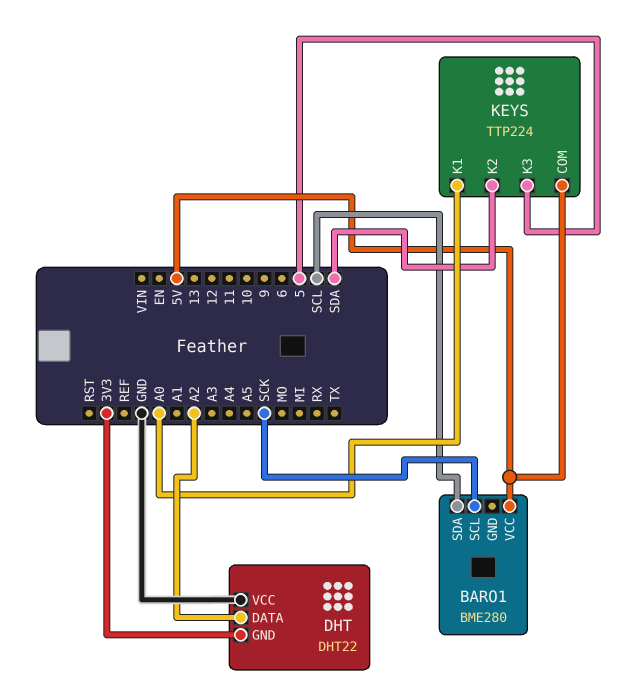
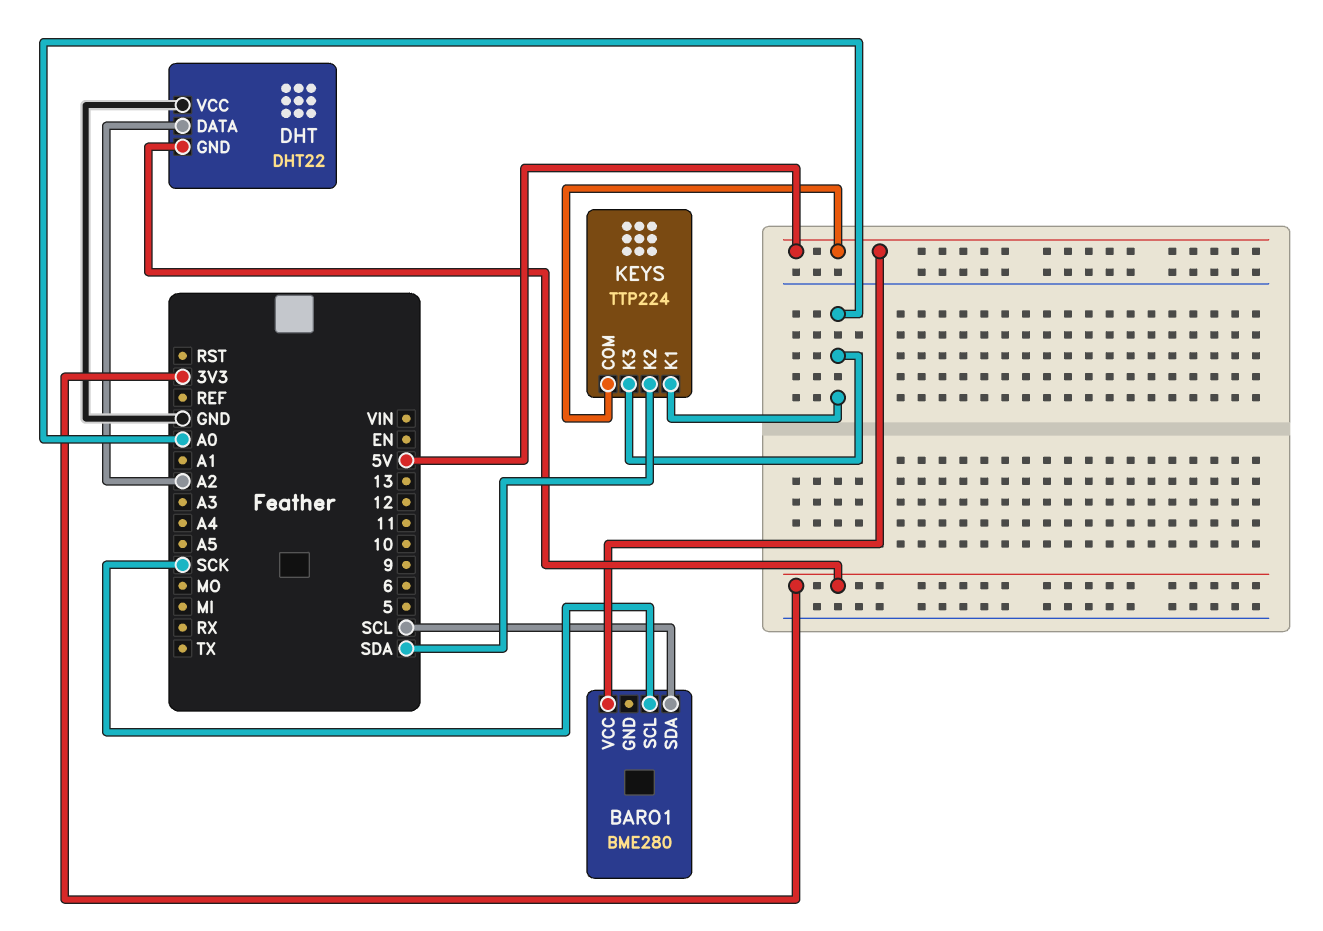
KEYS pin K3: 5 -> A0

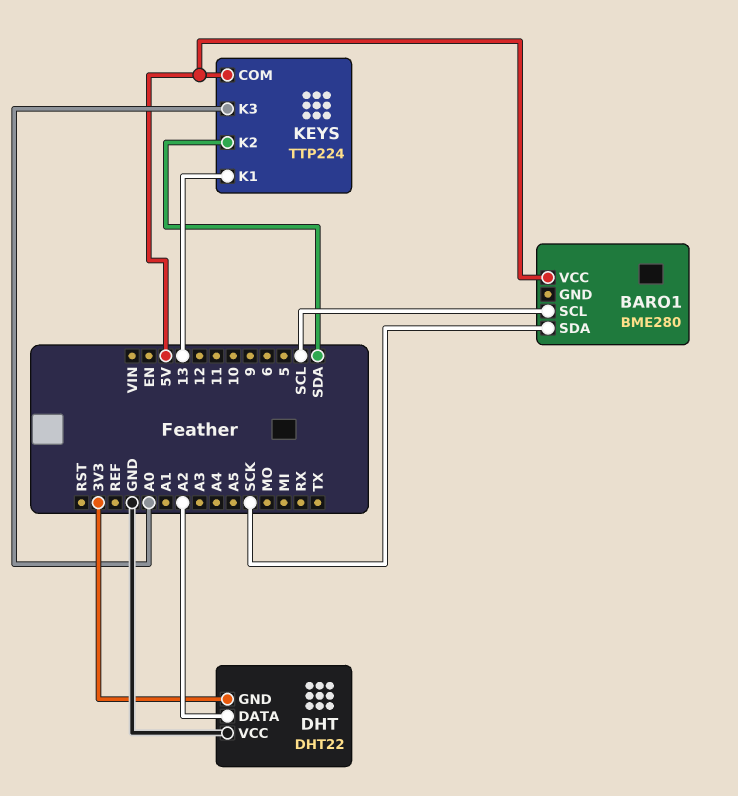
BARO1 pin SCL: SCK -> SCL
BARO1 pin SDA: SCL -> SCK
KEYS pin K1: A0 -> 13

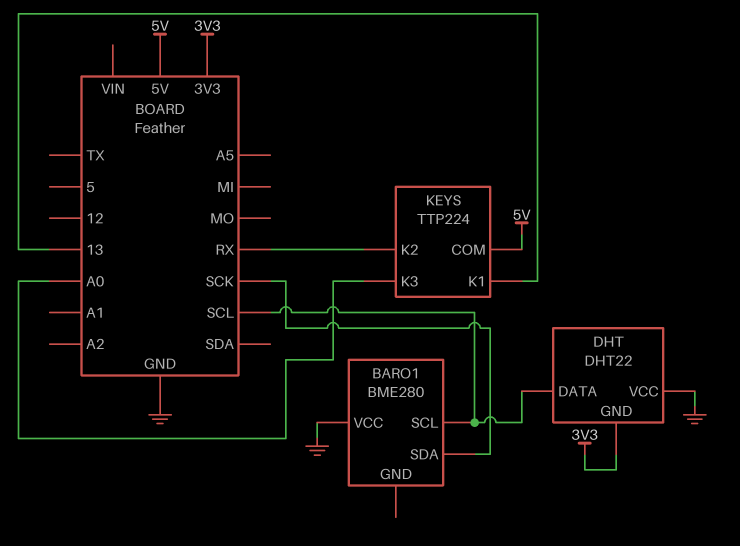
BARO1 pin VCC: 5V -> GND
DHT pin DATA: A2 -> SCL
KEYS pin K2: SDA -> RX

